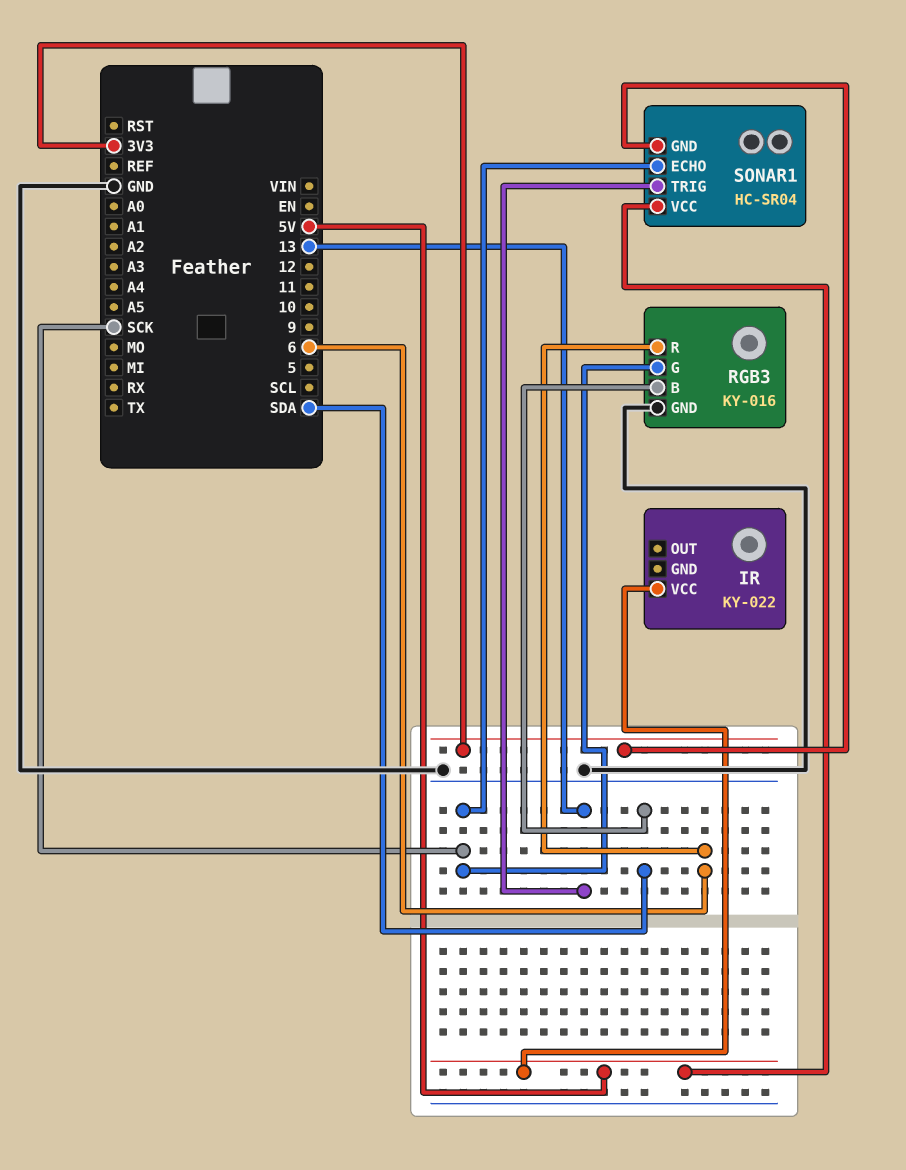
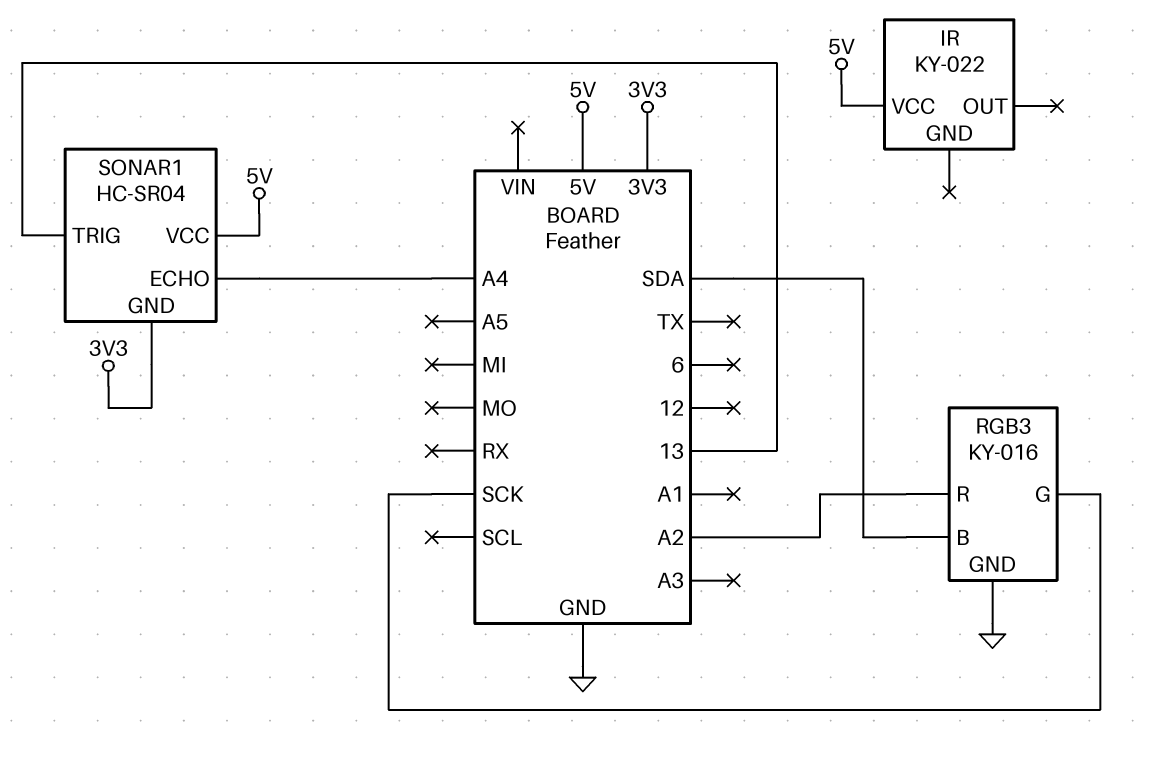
RGB3 pin R: 6 -> A2
SONAR1 pin ECHO: SCK -> A4

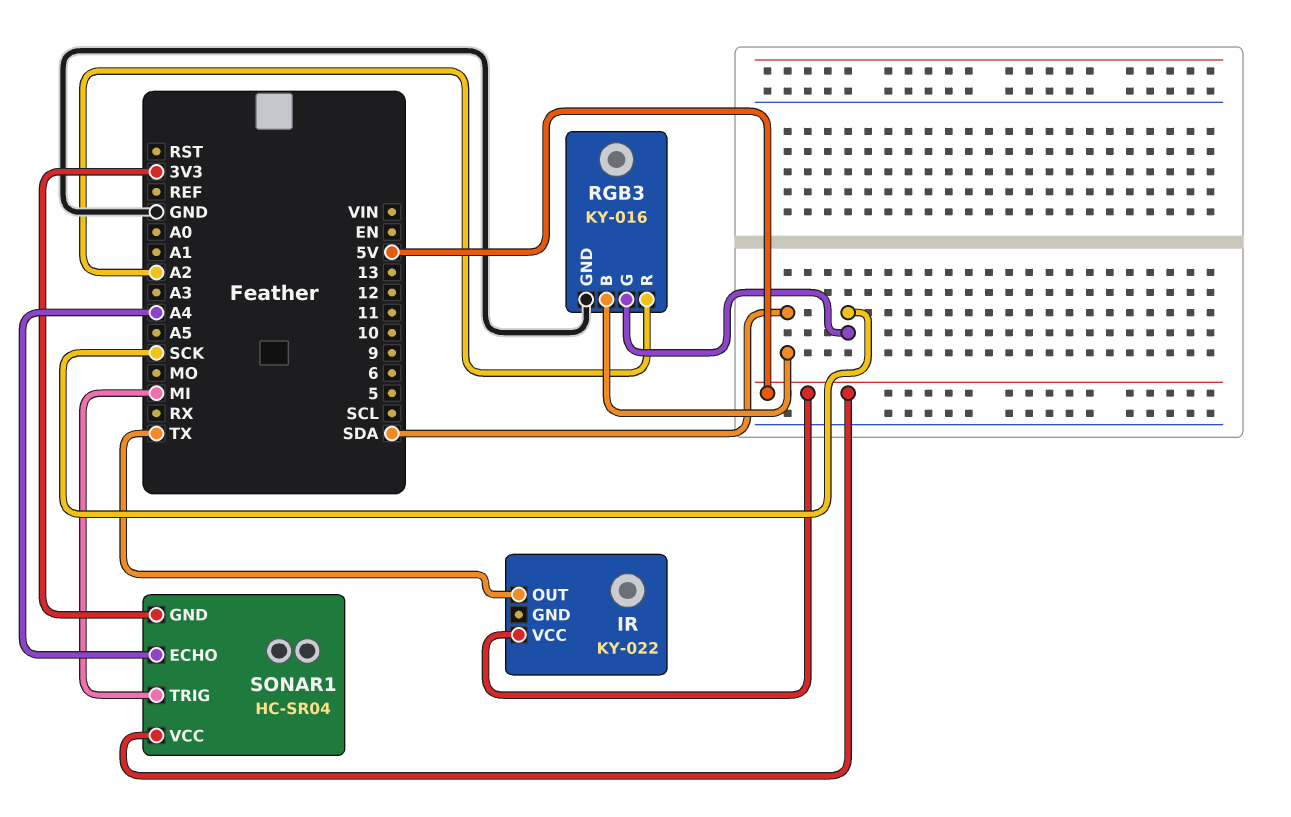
IR pin OUT: none -> TX
SONAR1 pin TRIG: 13 -> MI

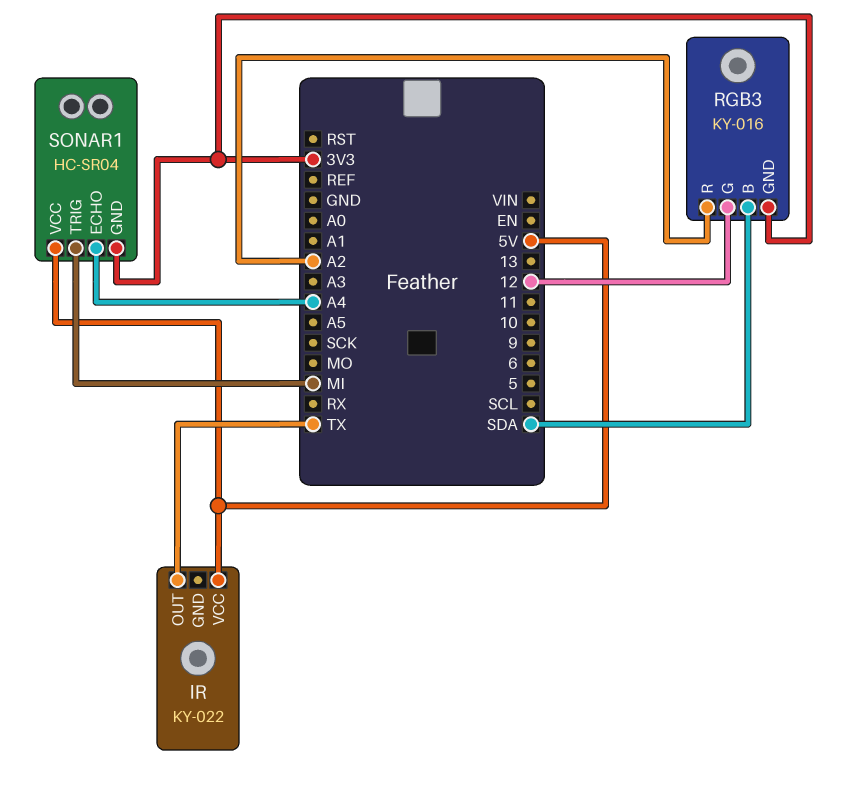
RGB3 pin G: SCK -> 12
RGB3 pin GND: GND -> 3V3

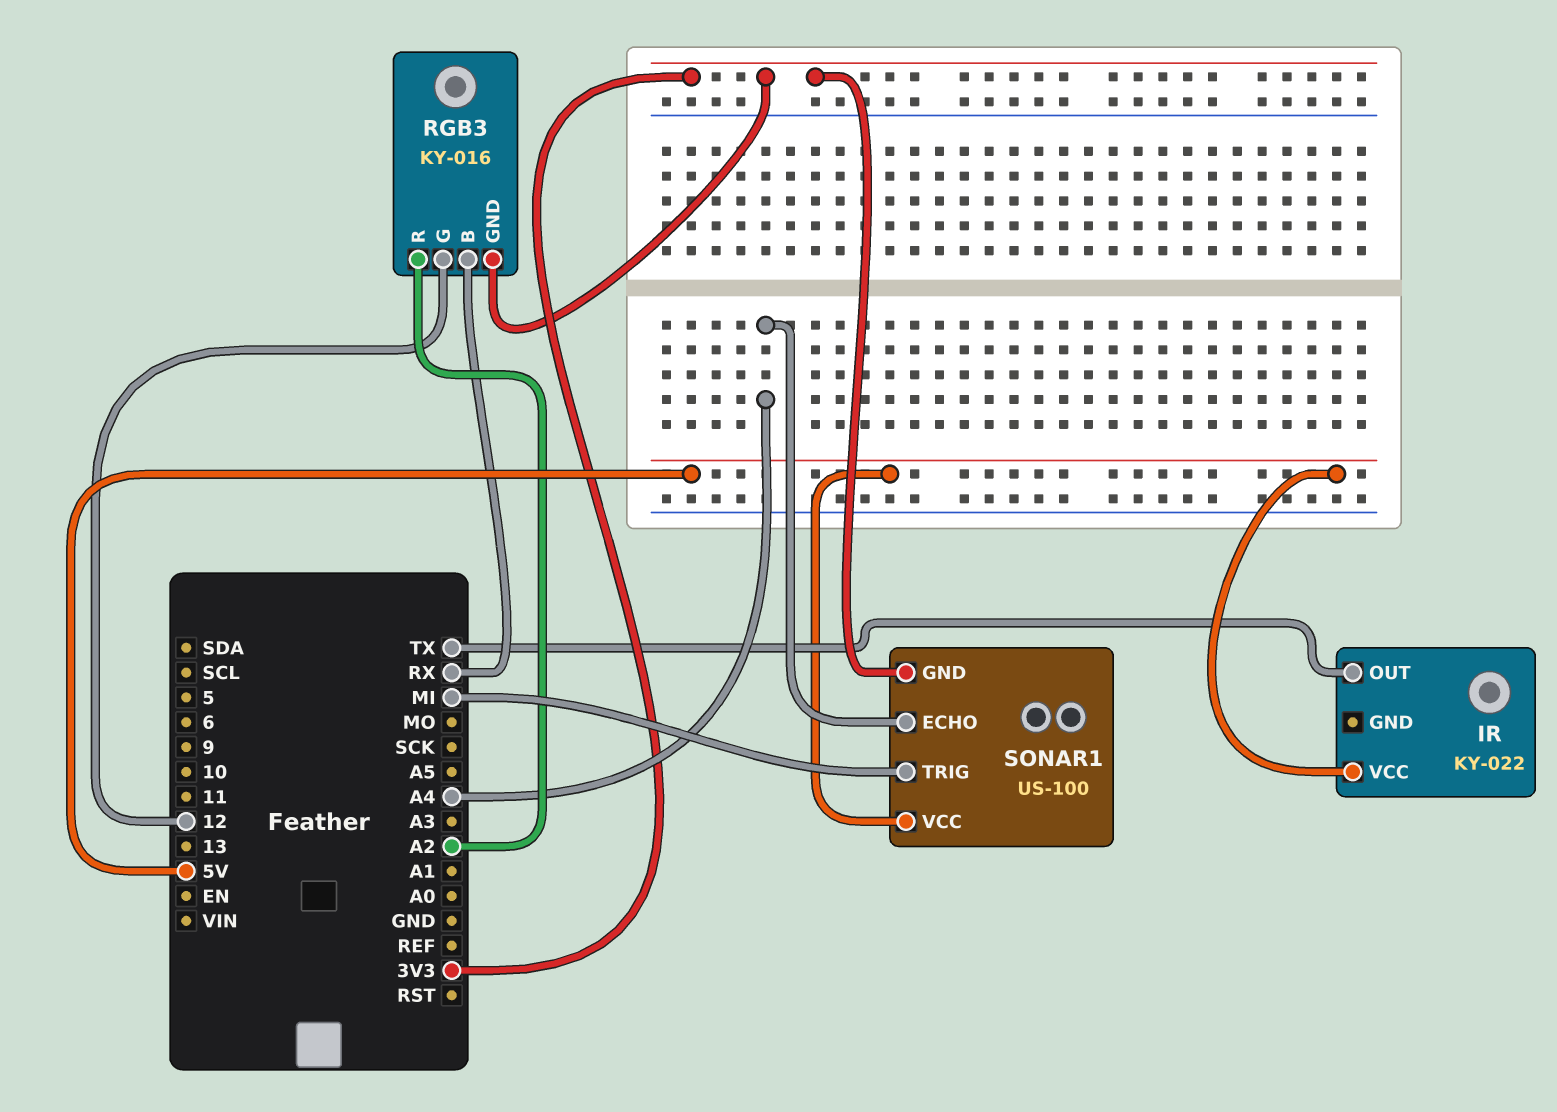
RGB3 pin B: SDA -> RX
SONAR1: HC-SR04 -> US-100

